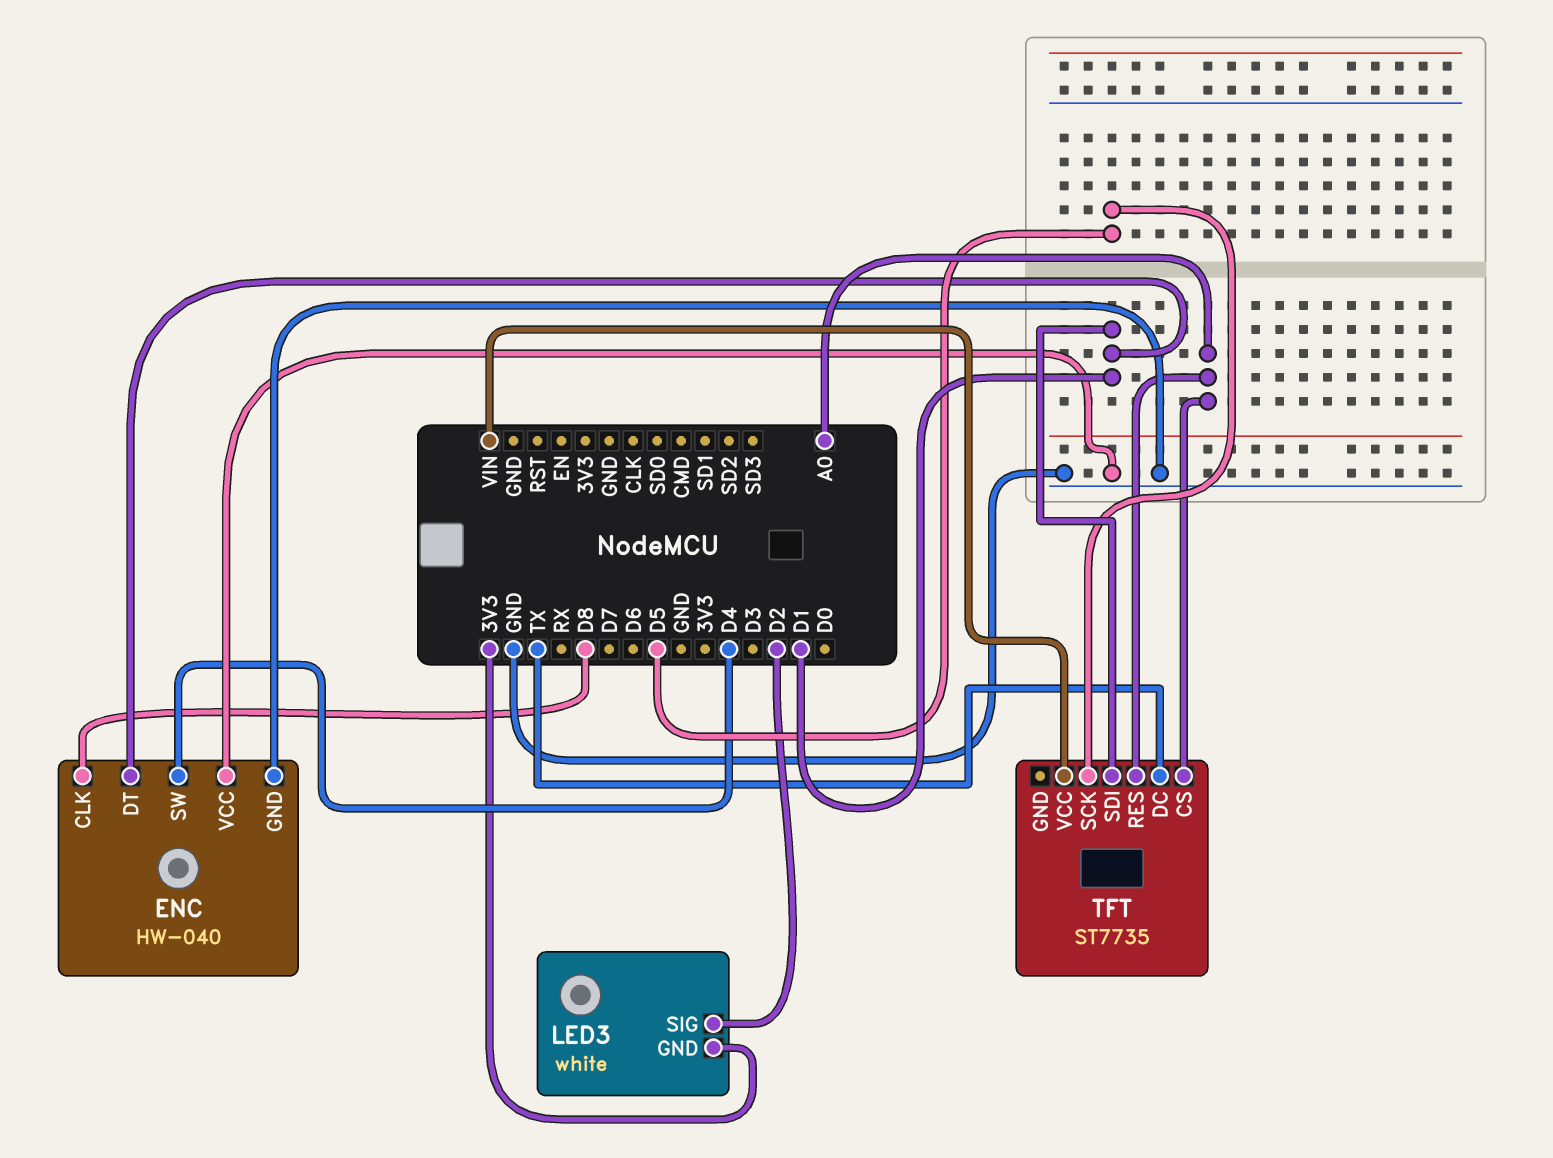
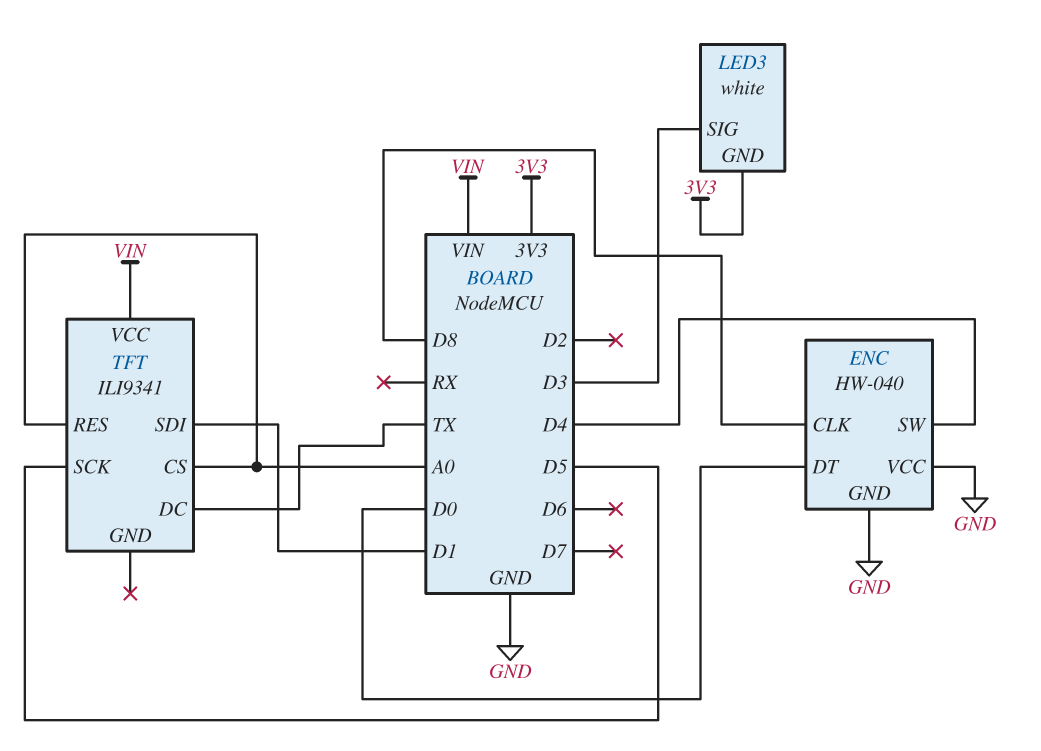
ENC pin DT: D1 -> D0
LED3 pin SIG: D2 -> D3
TFT: ST7735 -> ILI9341

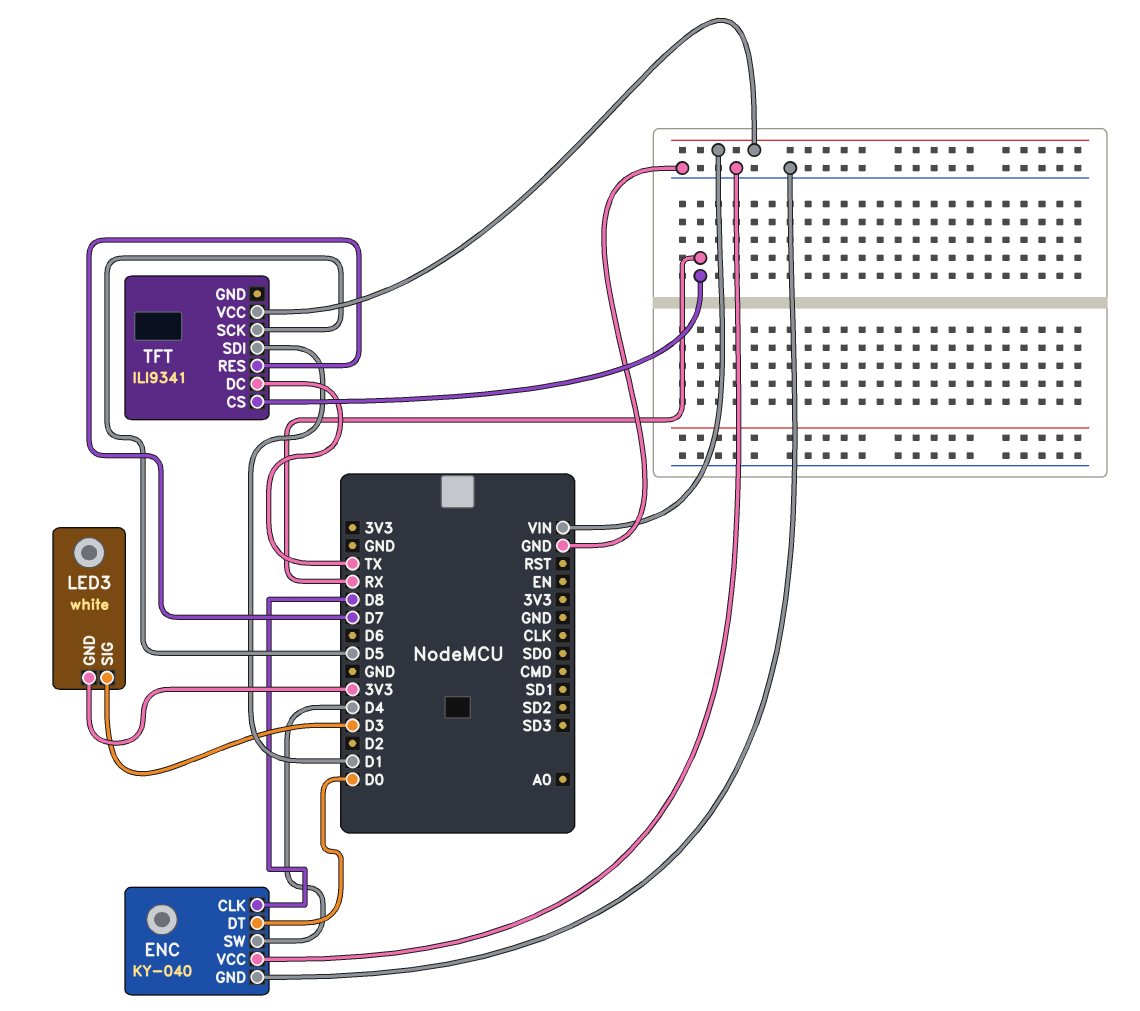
ENC: HW-040 -> KY-040
TFT pin CS: A0 -> RX
TFT pin RES: A0 -> D7

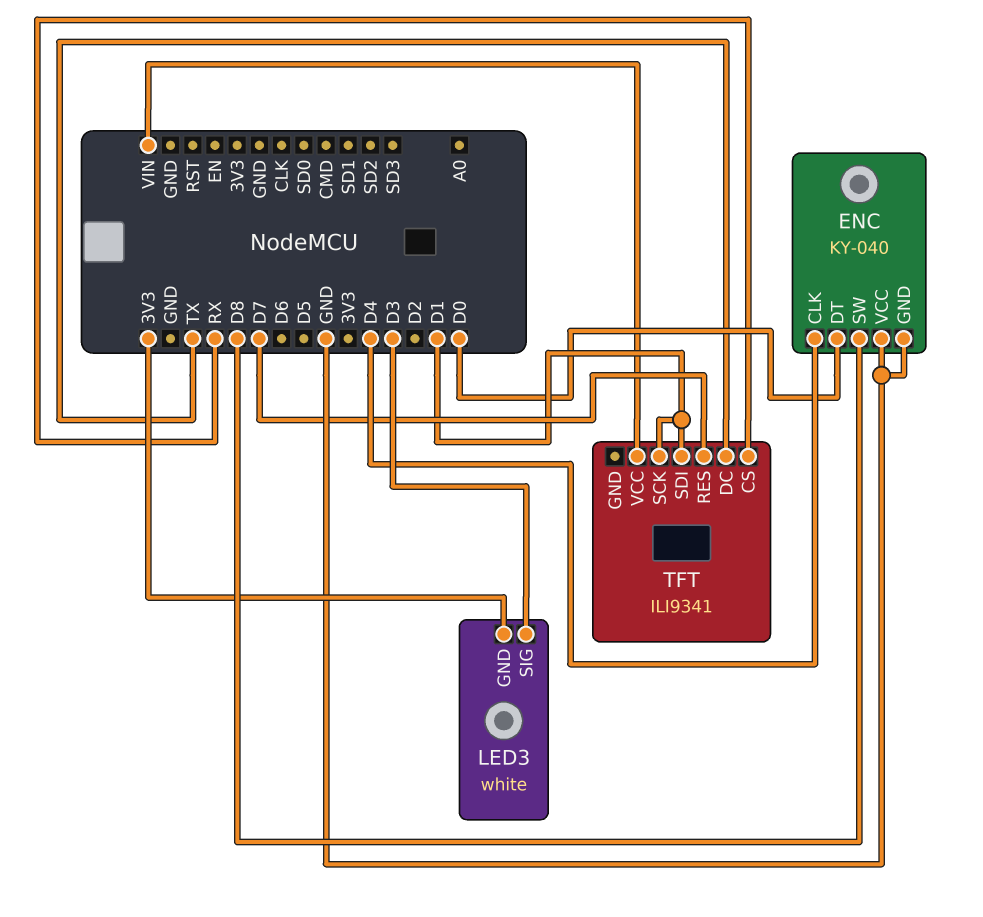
ENC pin CLK: D8 -> D4
ENC pin SW: D4 -> D8
TFT pin SCK: D5 -> D1

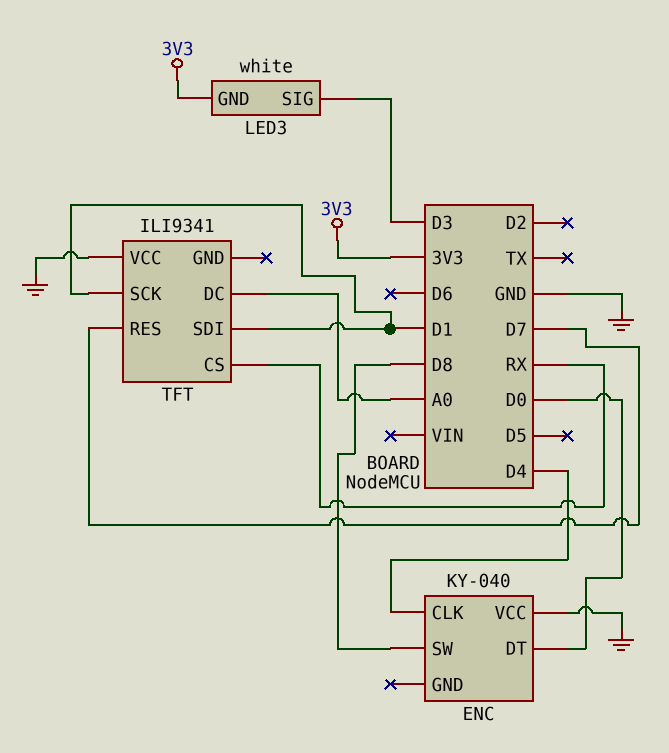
ENC pin GND: GND -> none
TFT pin DC: TX -> A0
TFT pin VCC: VIN -> GND

